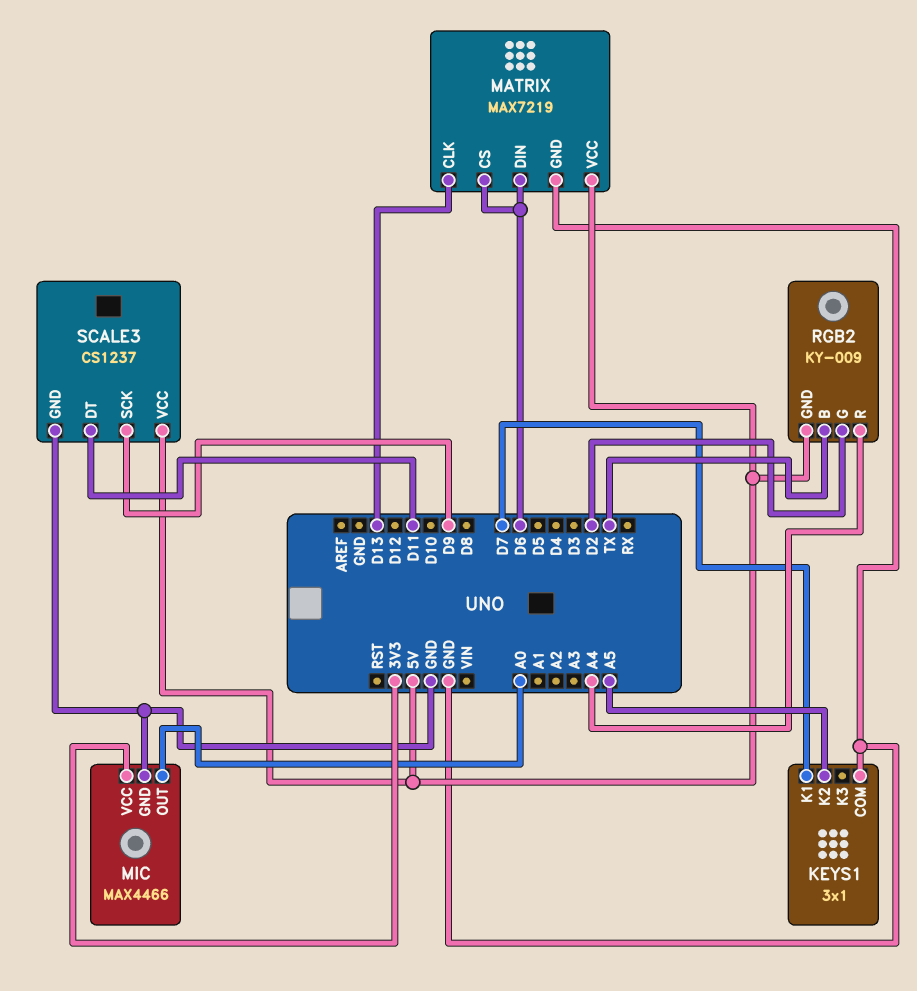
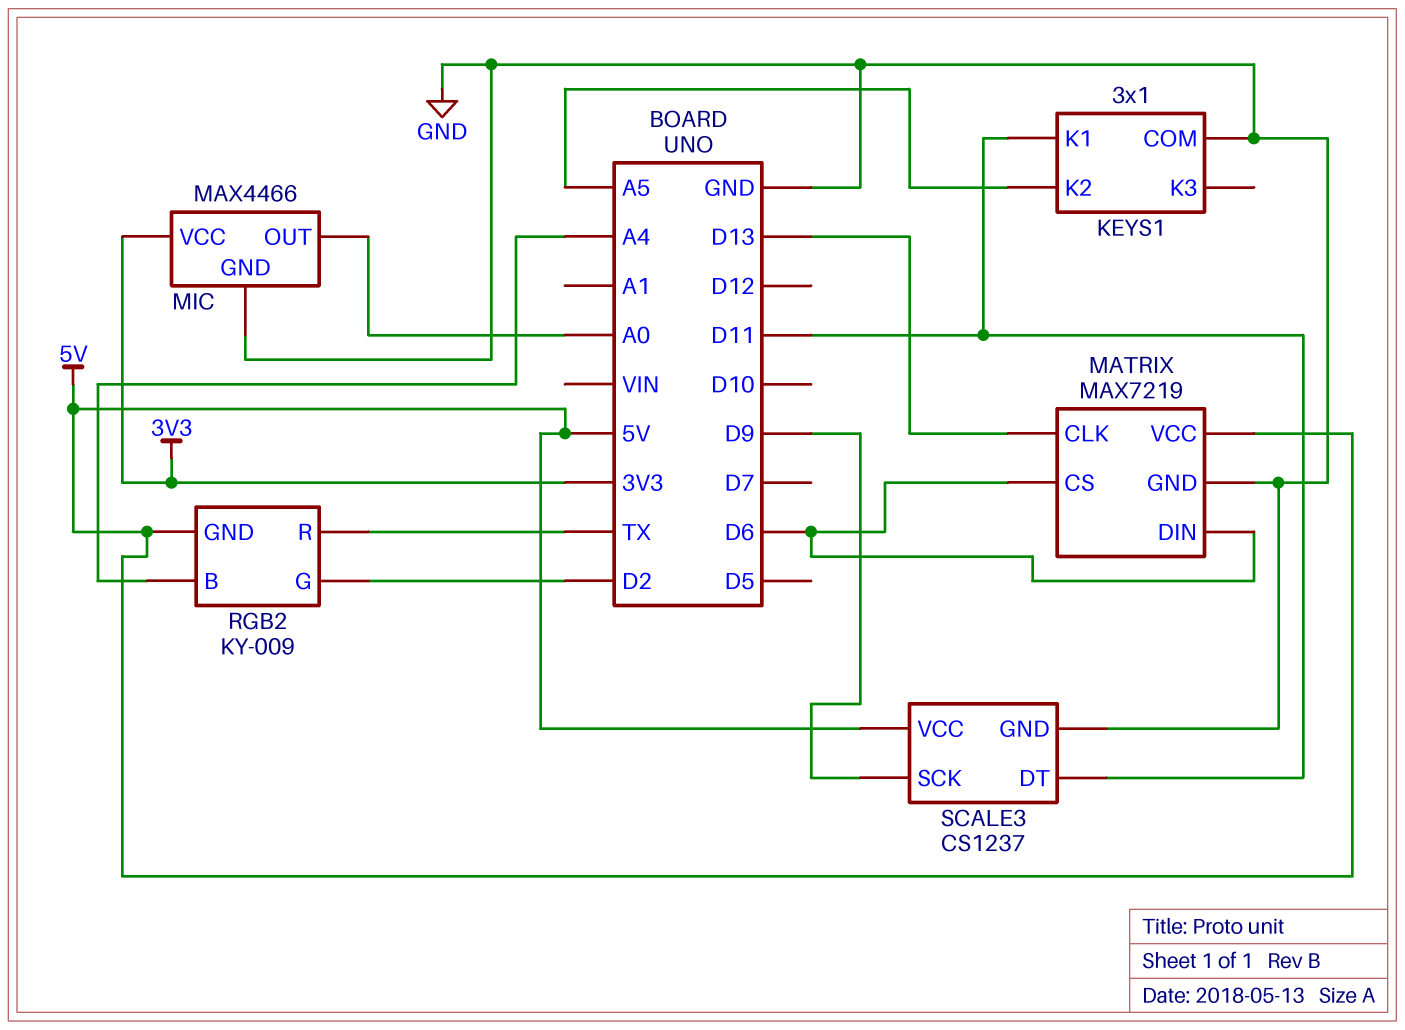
KEYS1 pin K1: D7 -> D11
RGB2 pin B: TX -> A4
RGB2 pin R: A4 -> TX

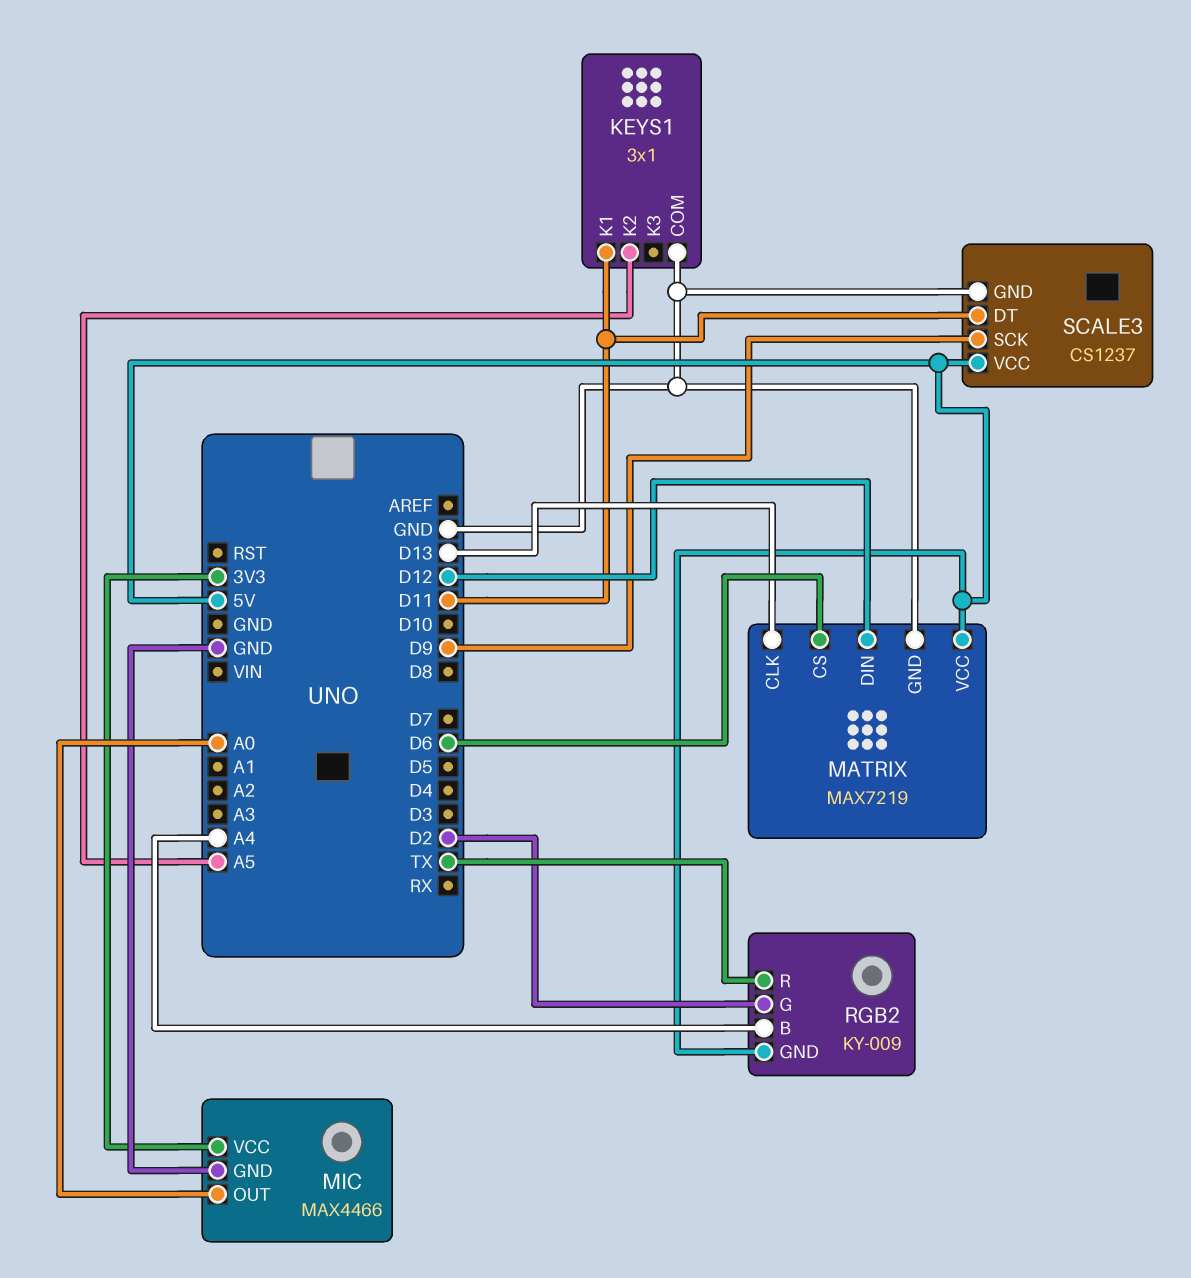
MATRIX pin DIN: D6 -> D12

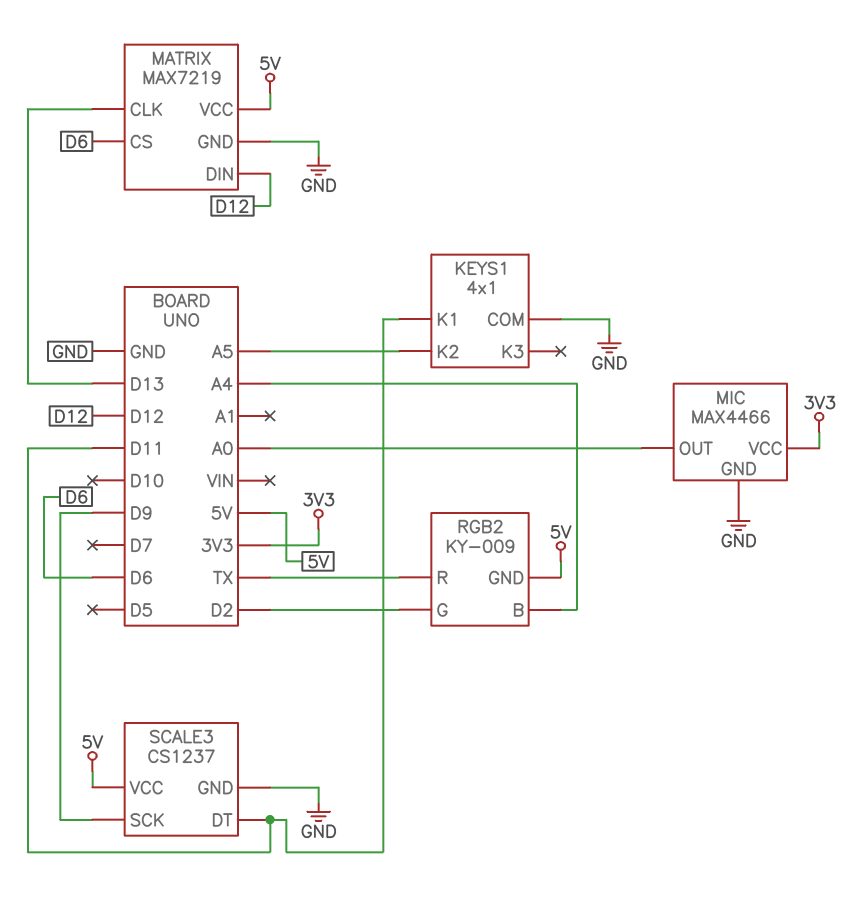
KEYS1: 3x1 -> 4x1

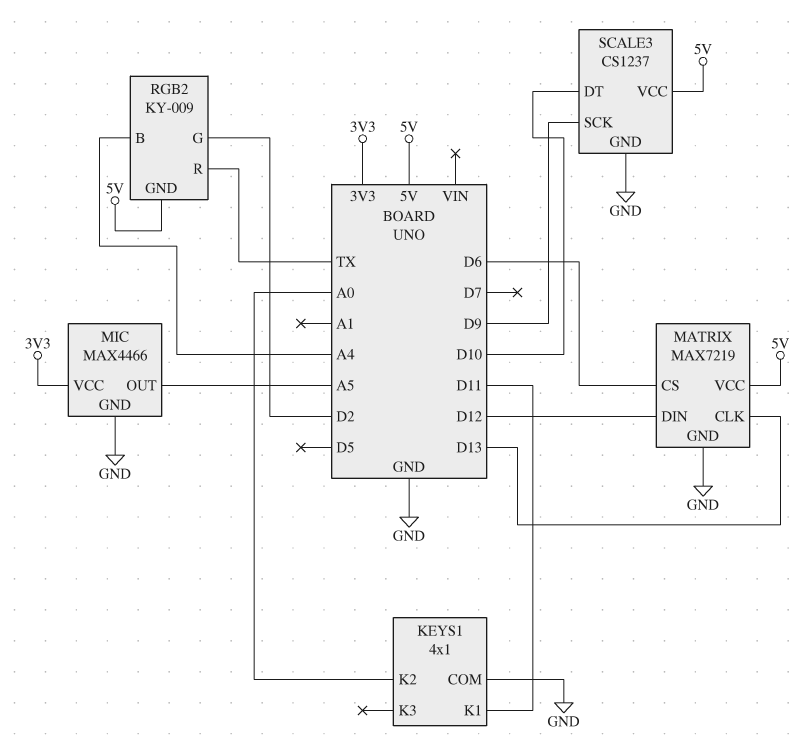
KEYS1 pin K2: A5 -> A0
MIC pin OUT: A0 -> A5
SCALE3 pin DT: D11 -> D10

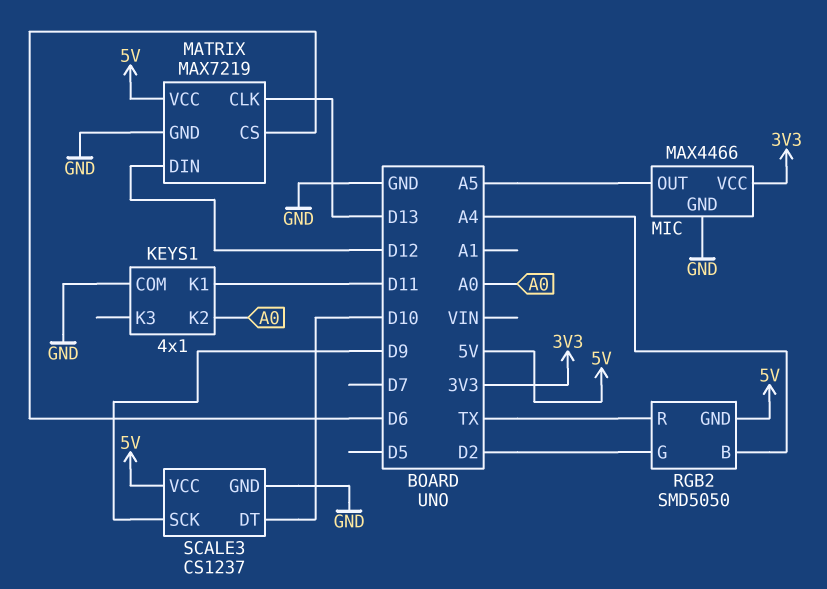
RGB2: KY-009 -> SMD5050

